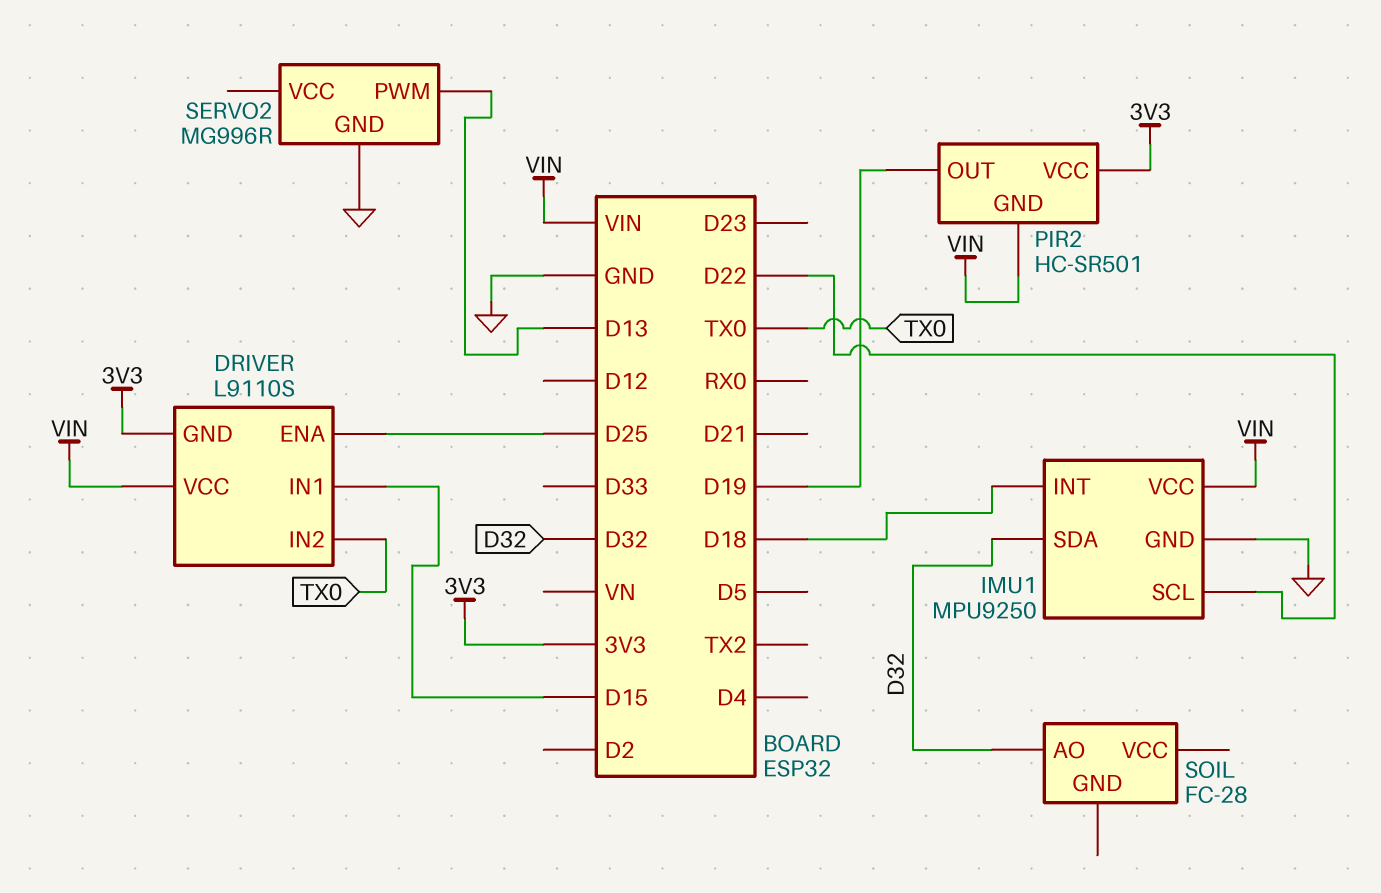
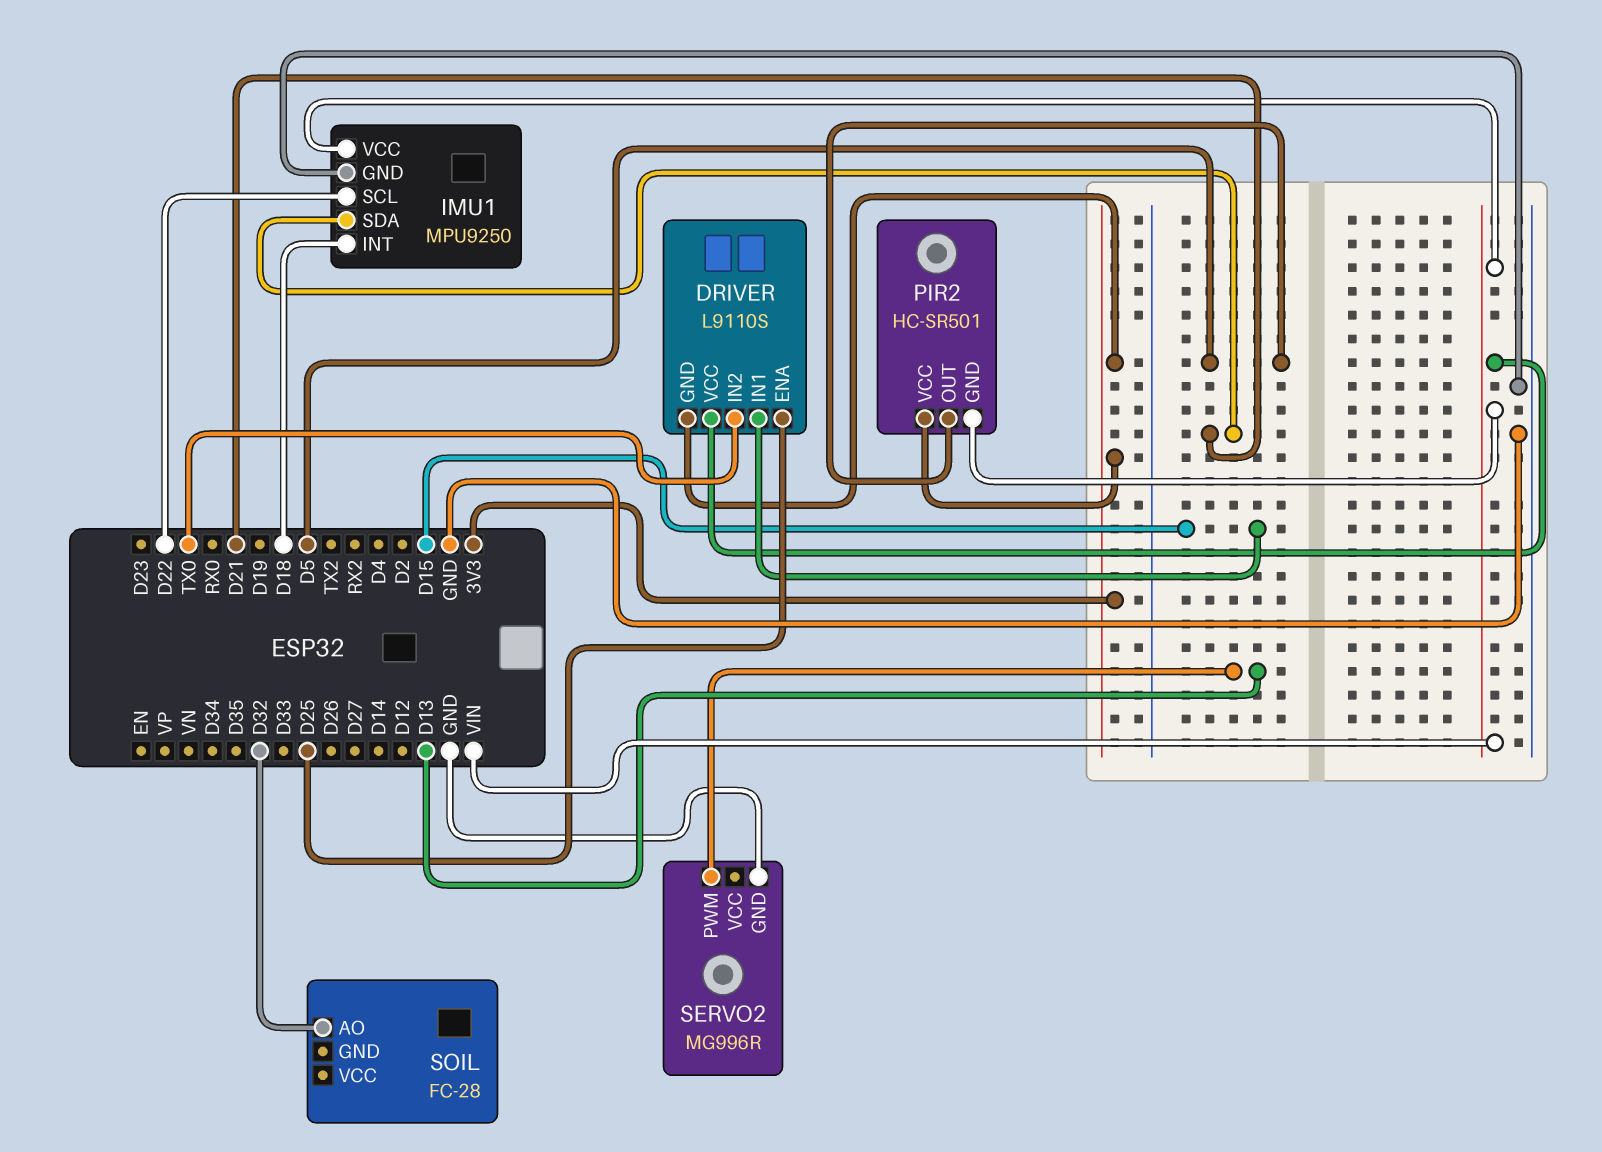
IMU1 pin SDA: D32 -> D21
PIR2 pin OUT: D19 -> D5

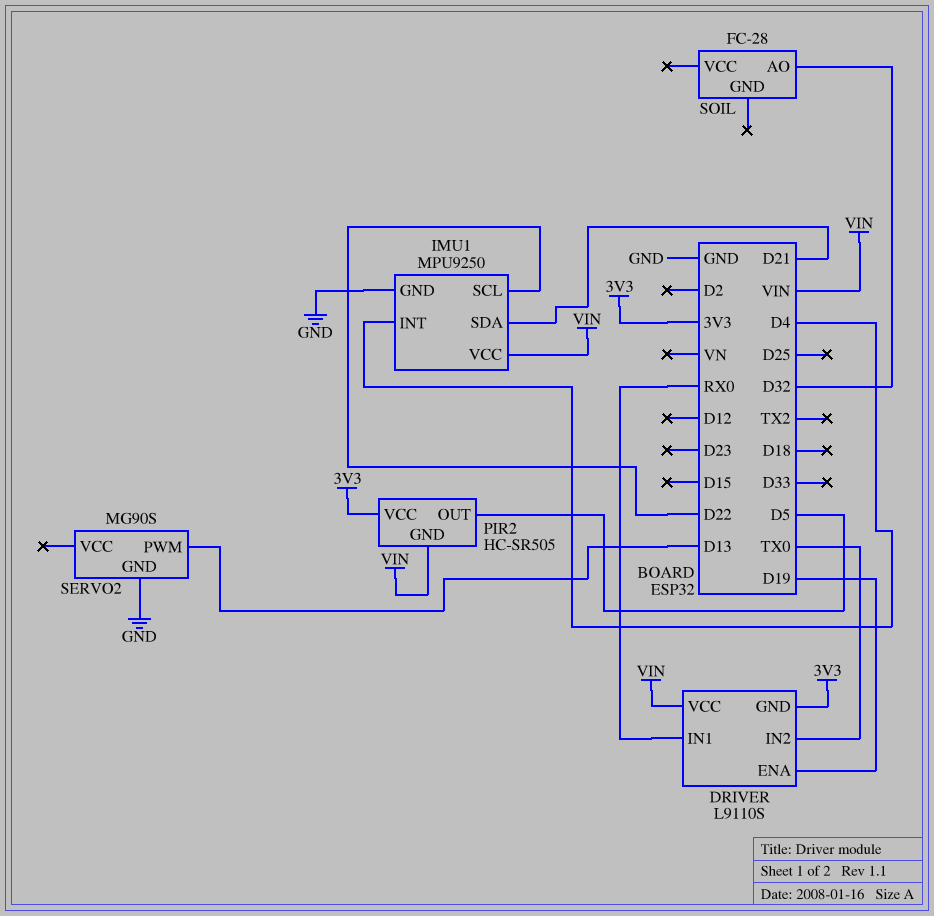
DRIVER pin ENA: D25 -> D19
DRIVER pin IN1: D15 -> RX0
IMU1 pin INT: D18 -> D4
PIR2: HC-SR501 -> HC-SR505
SERVO2: MG996R -> MG90S

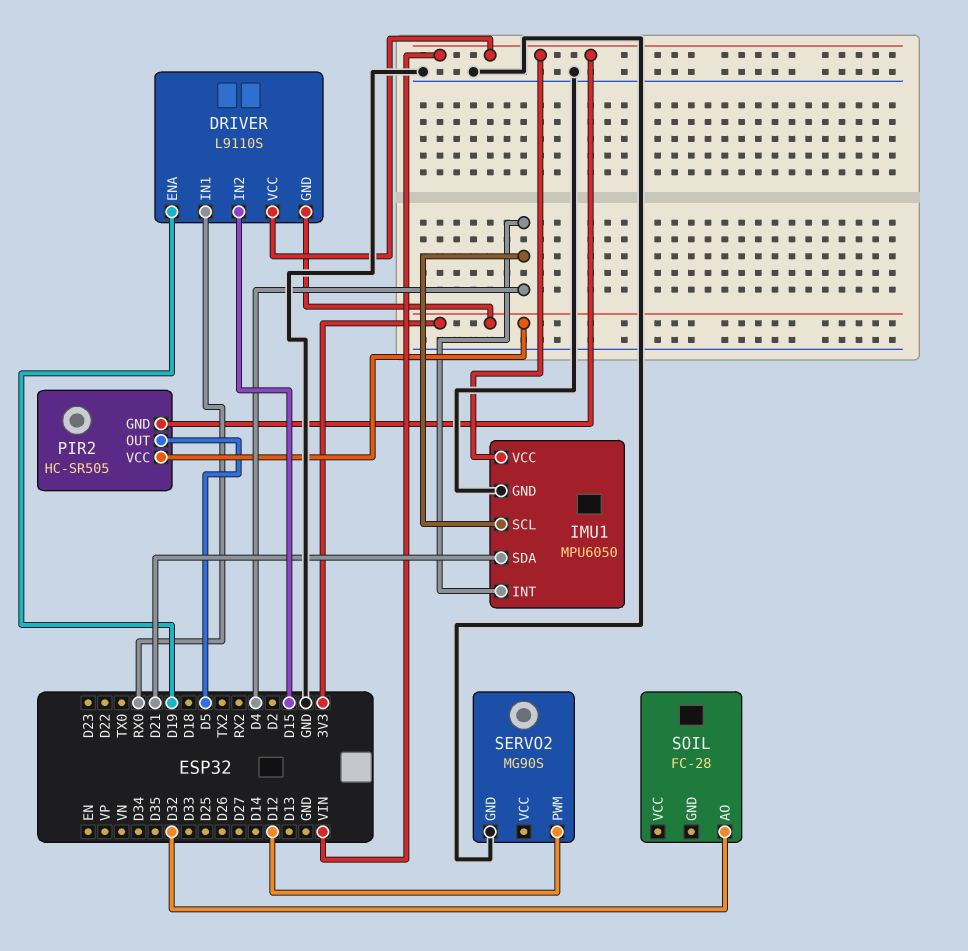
DRIVER pin IN2: TX0 -> D15
IMU1: MPU9250 -> MPU6050
IMU1 pin SCL: D22 -> D4
SERVO2 pin PWM: D13 -> D12

